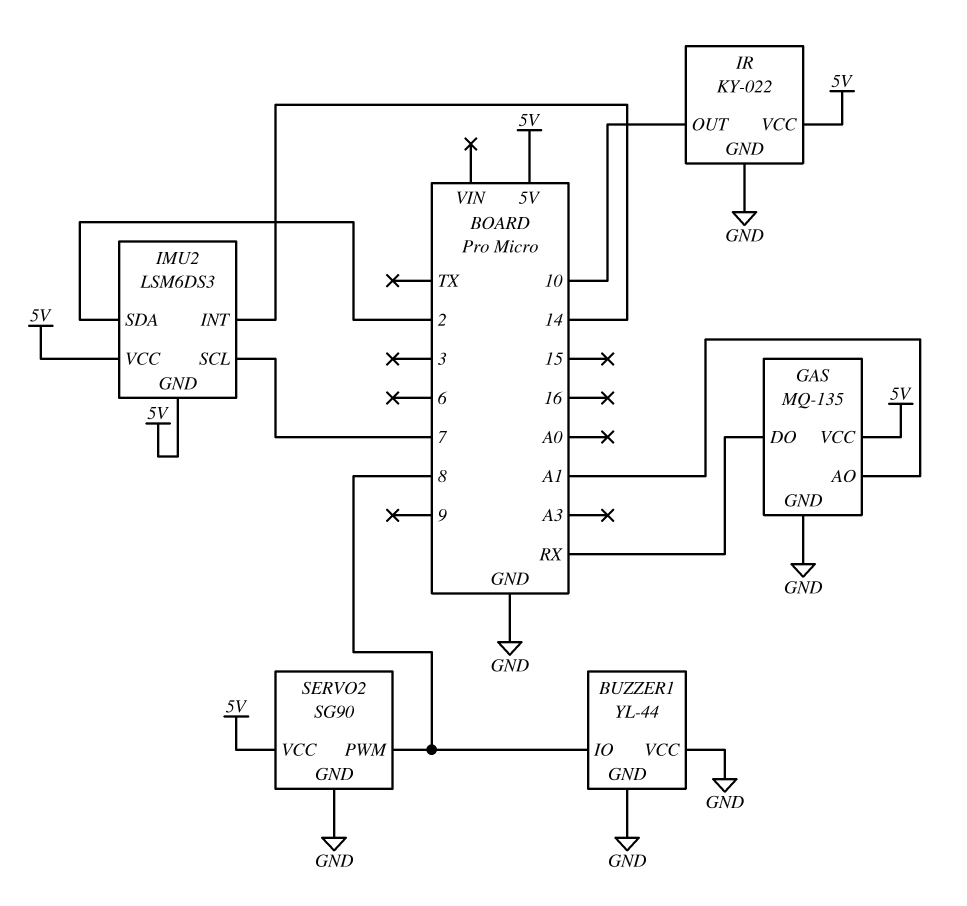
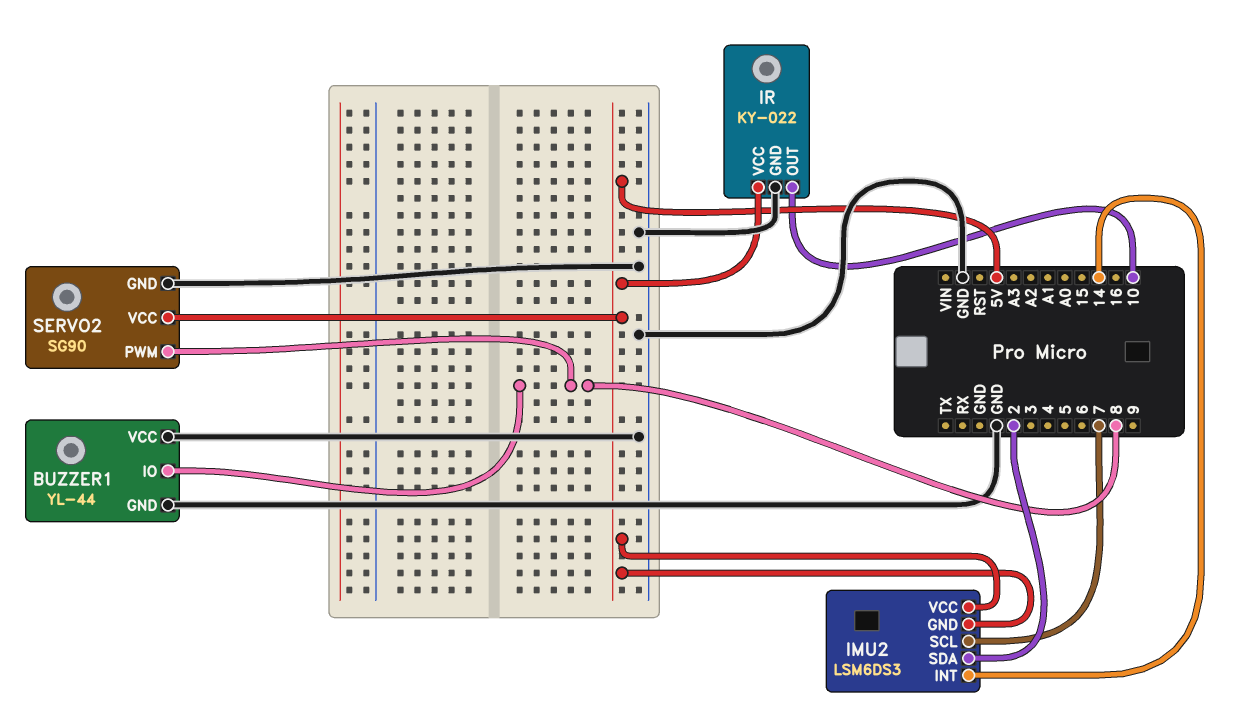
GAS: MQ-135 -> none
GAS pin AO: A1 -> none
GAS pin DO: RX -> none
GAS pin GND: GND -> none
GAS pin VCC: 5V -> none

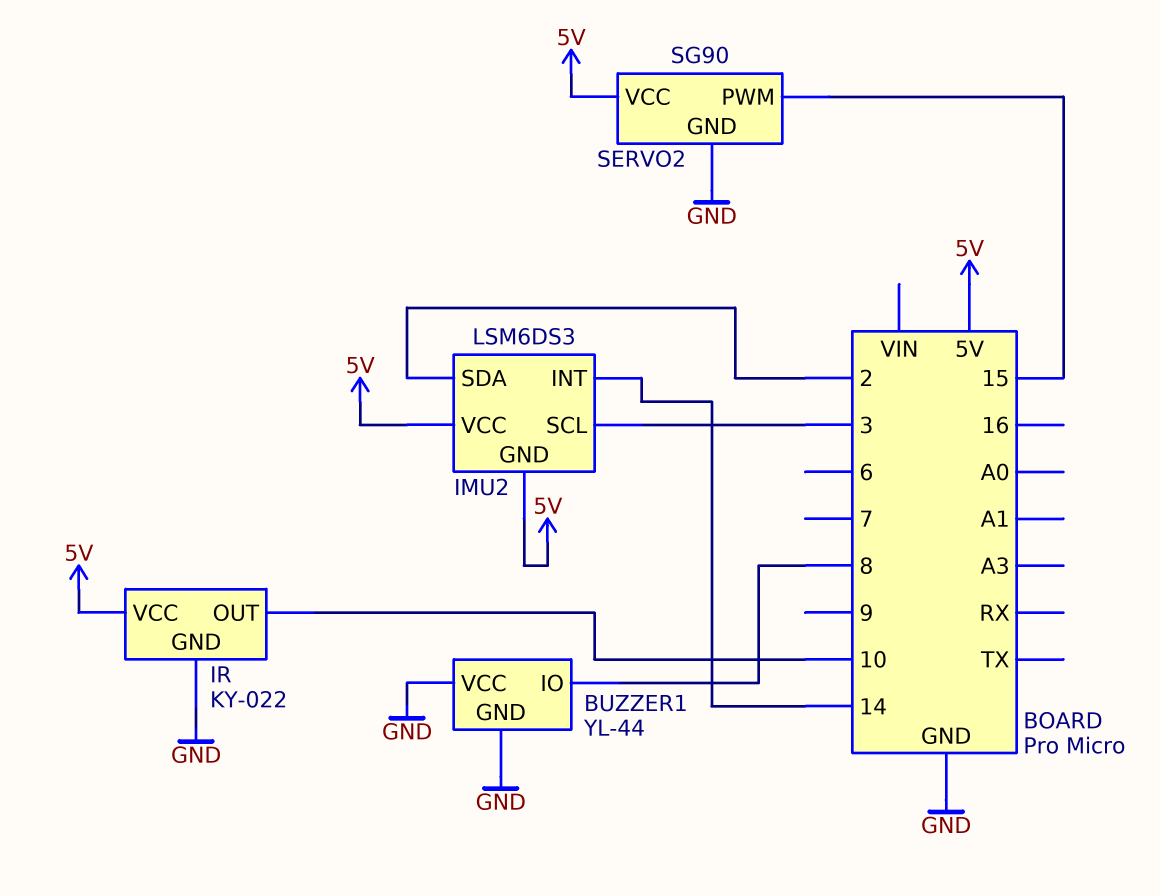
IMU2 pin SCL: 7 -> 3
SERVO2 pin PWM: 8 -> 15

